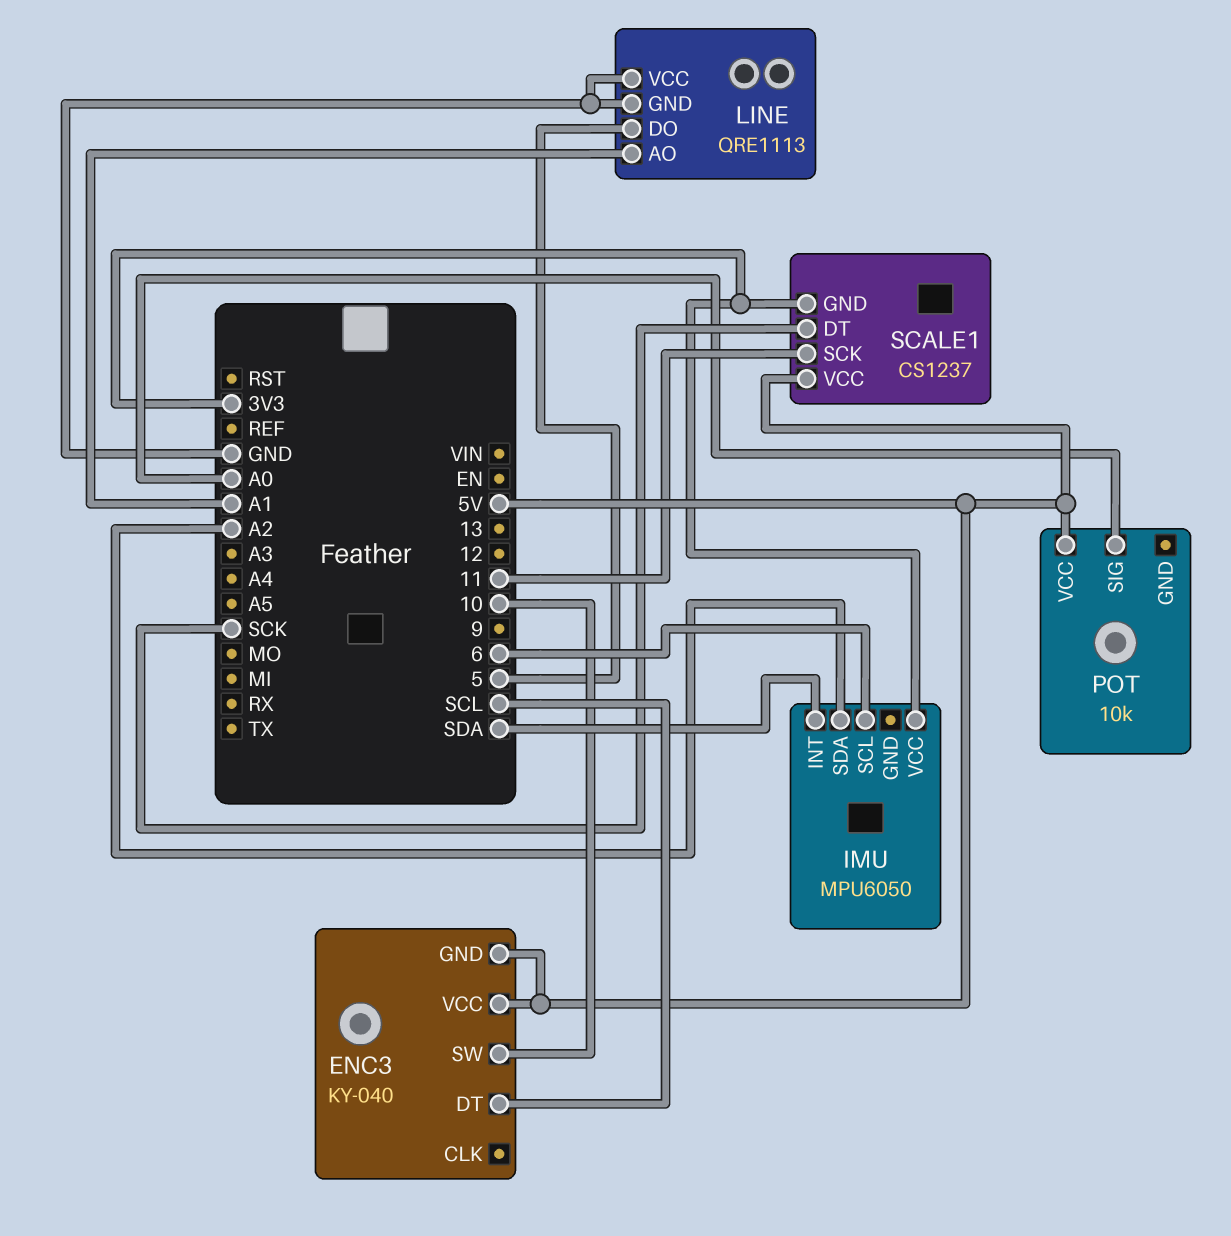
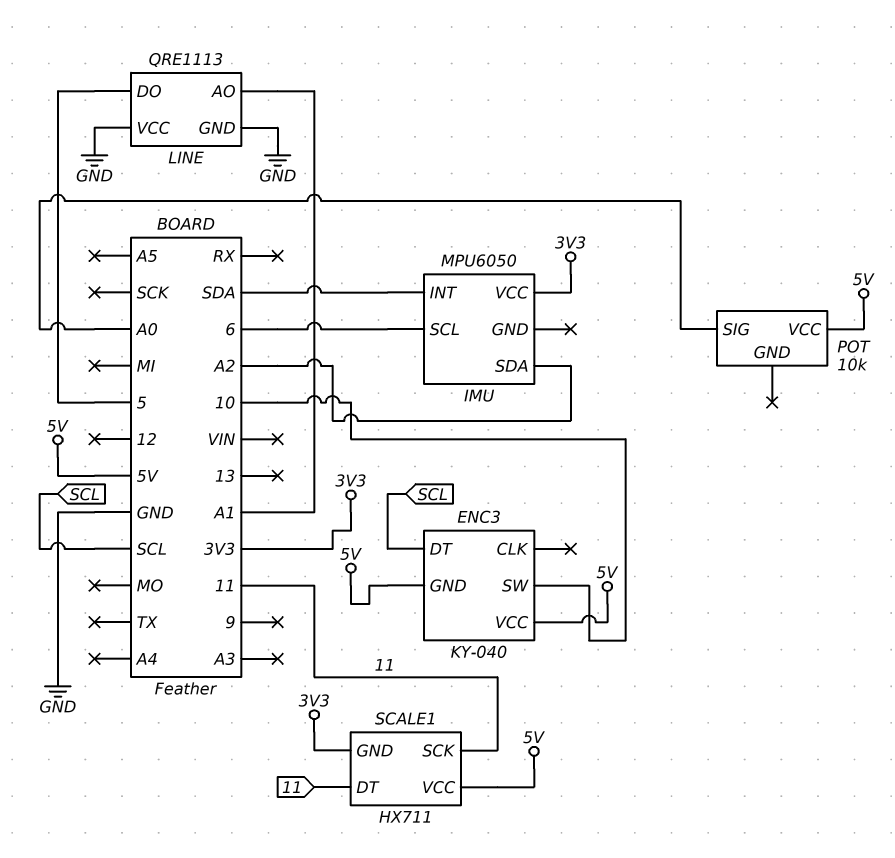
SCALE1: CS1237 -> HX711
SCALE1 pin DT: SCK -> 11

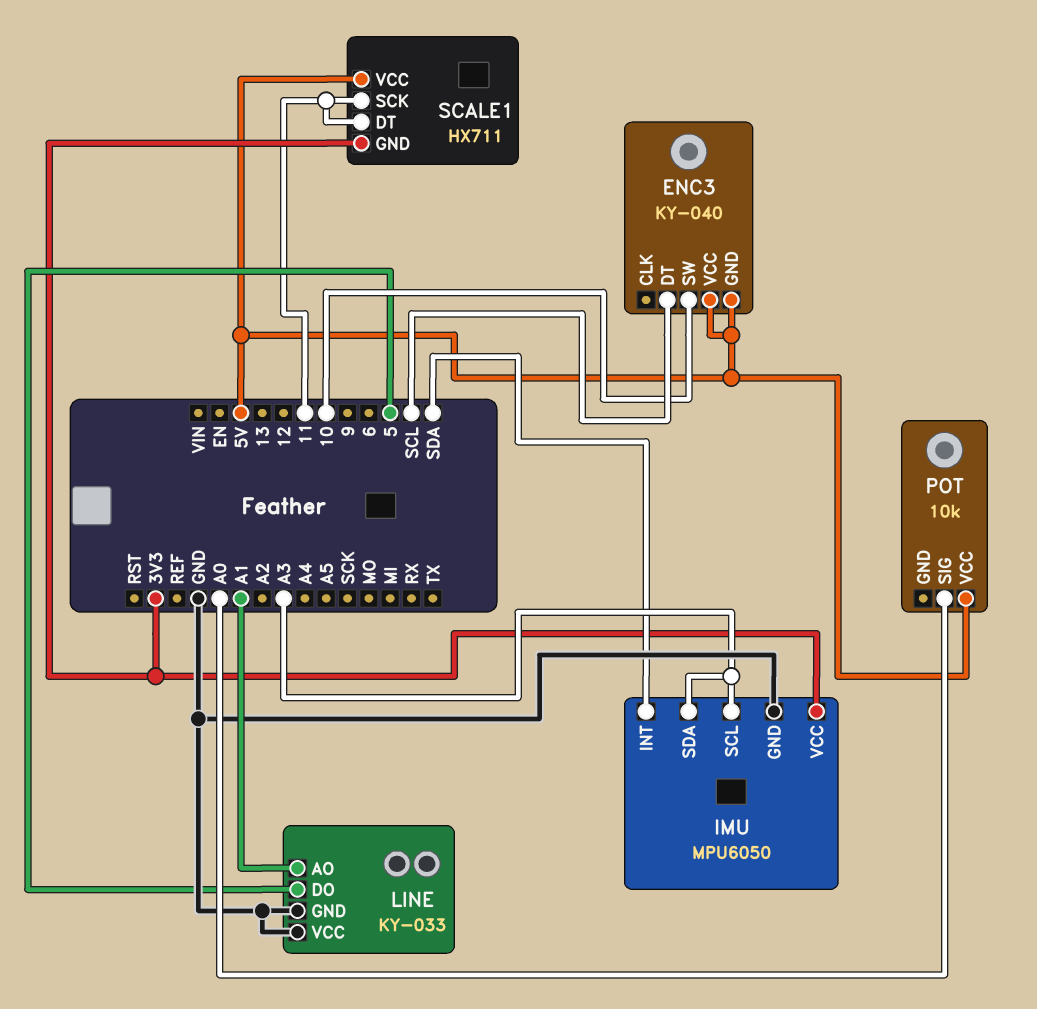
IMU pin GND: none -> GND
IMU pin SCL: 6 -> A3
IMU pin SDA: A2 -> A3
LINE: QRE1113 -> KY-033

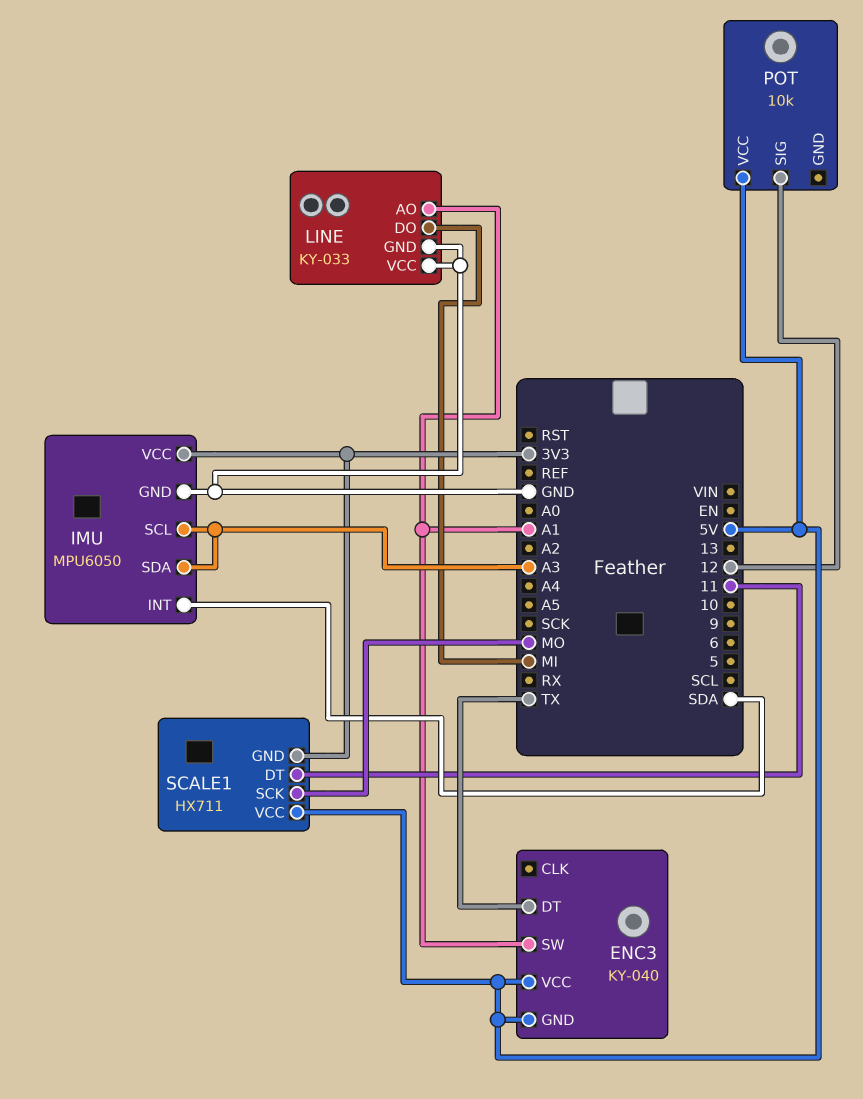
ENC3 pin DT: SCL -> TX
ENC3 pin SW: 10 -> A1
LINE pin DO: 5 -> MI
POT pin SIG: A0 -> 12
SCALE1 pin SCK: 11 -> MO

